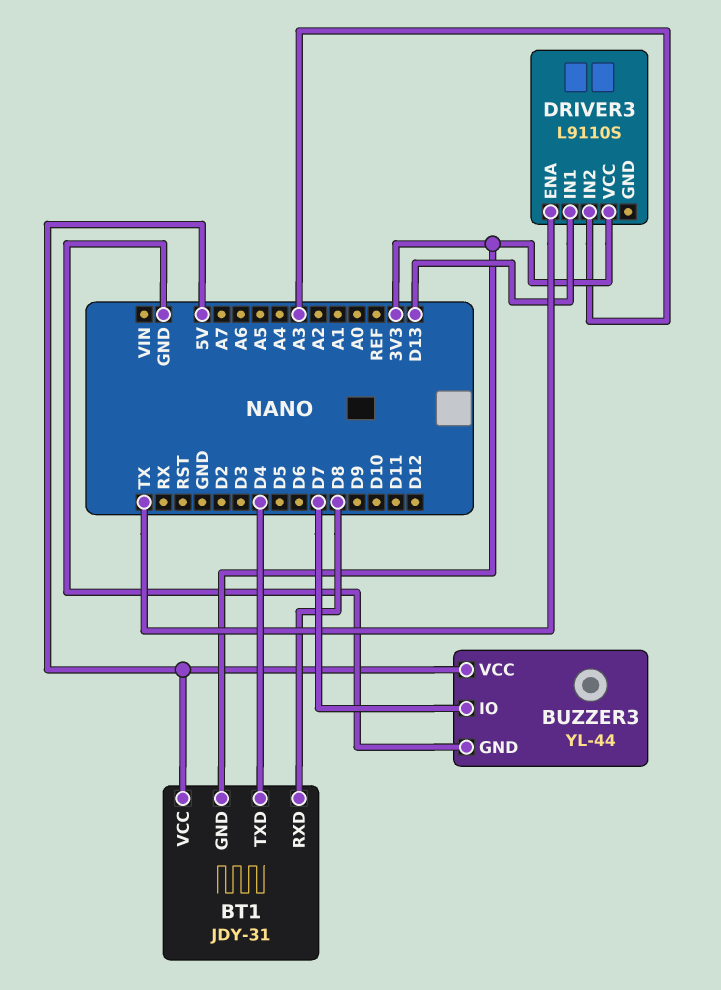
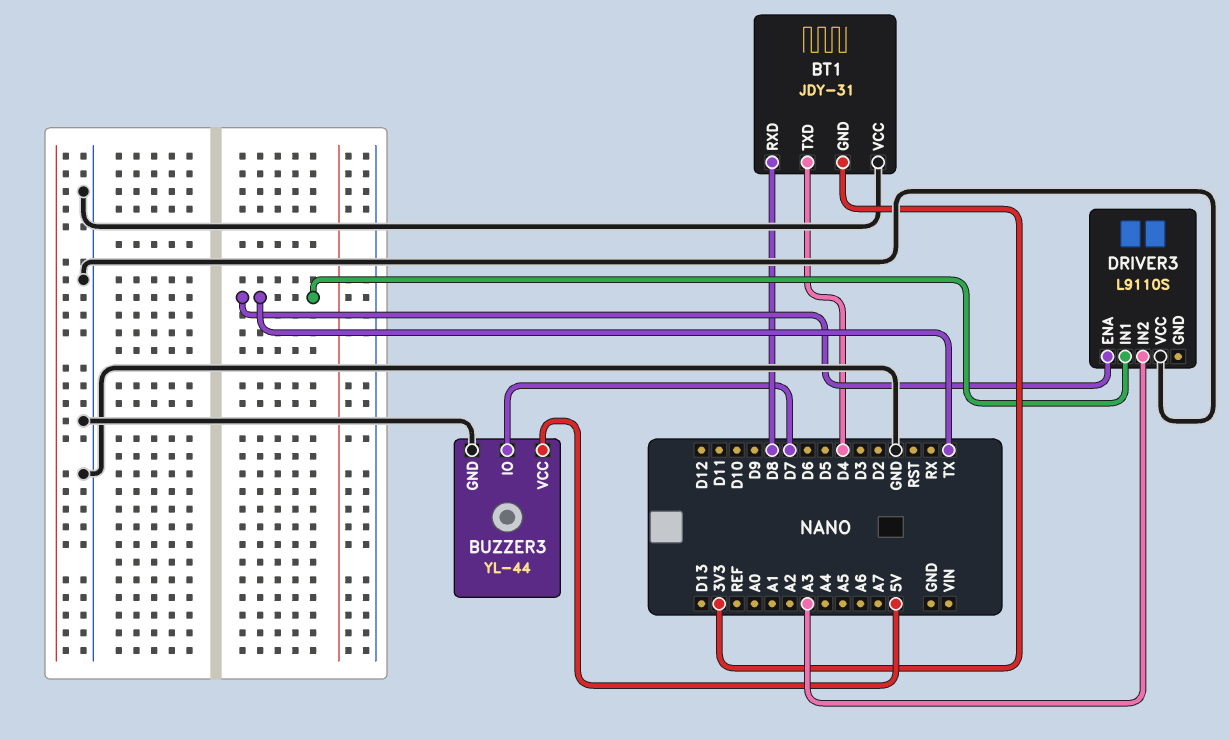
BT1 pin VCC: 5V -> GND
DRIVER3 pin IN1: D13 -> TX
DRIVER3 pin VCC: 3V3 -> GND

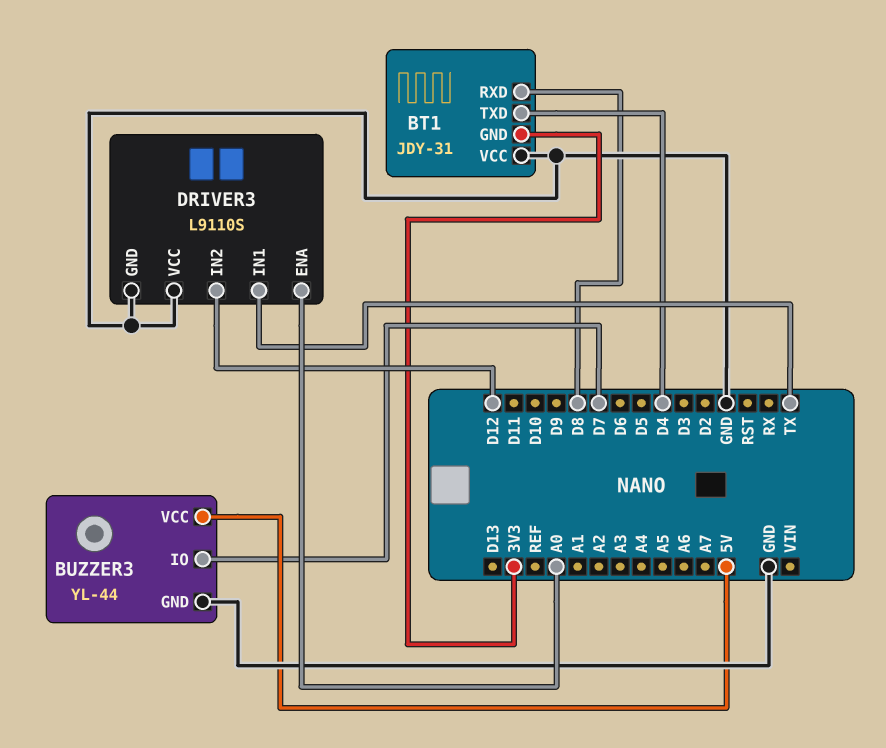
DRIVER3 pin ENA: TX -> A0
DRIVER3 pin GND: none -> GND
DRIVER3 pin IN2: A3 -> D12

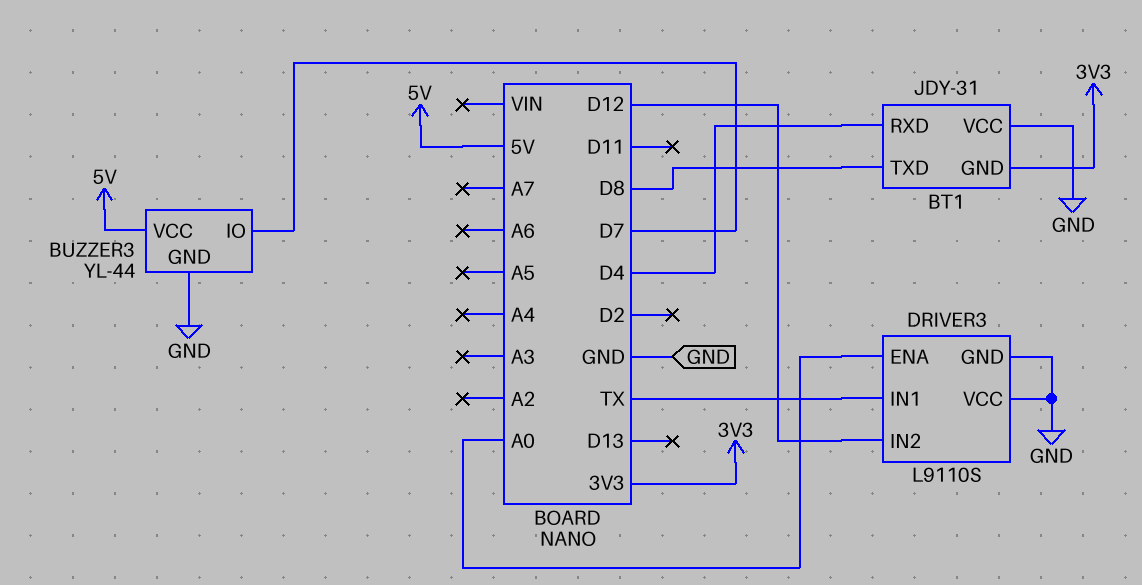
BT1 pin RXD: D8 -> D4
BT1 pin TXD: D4 -> D8

